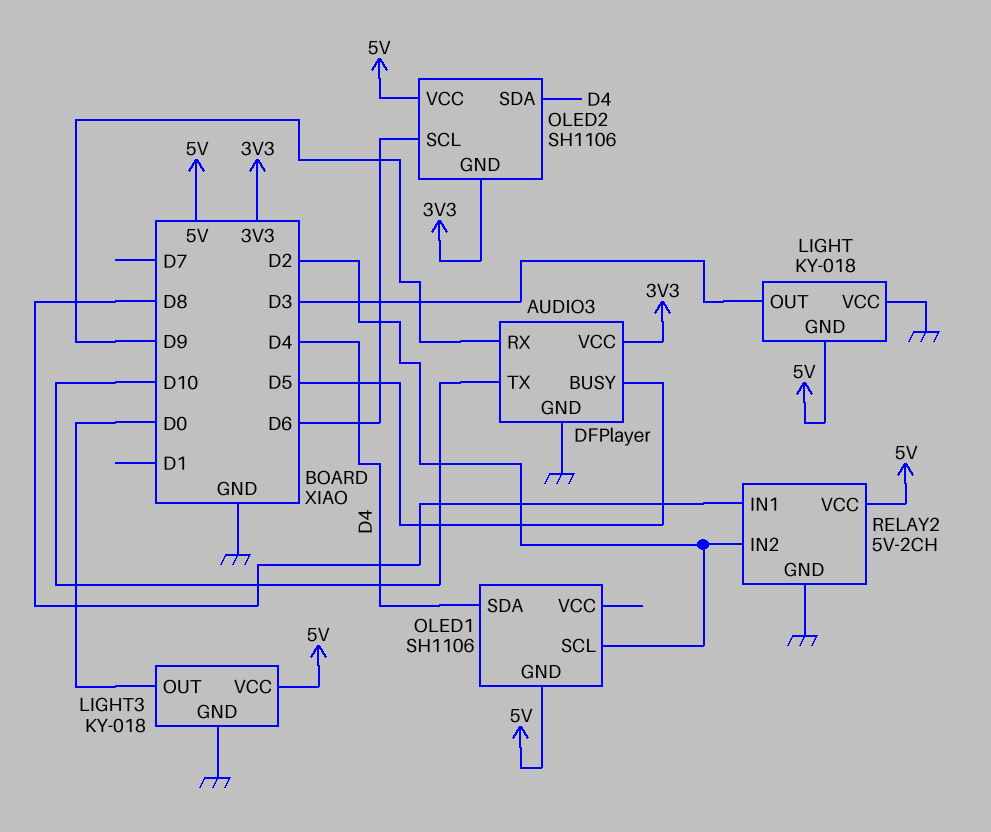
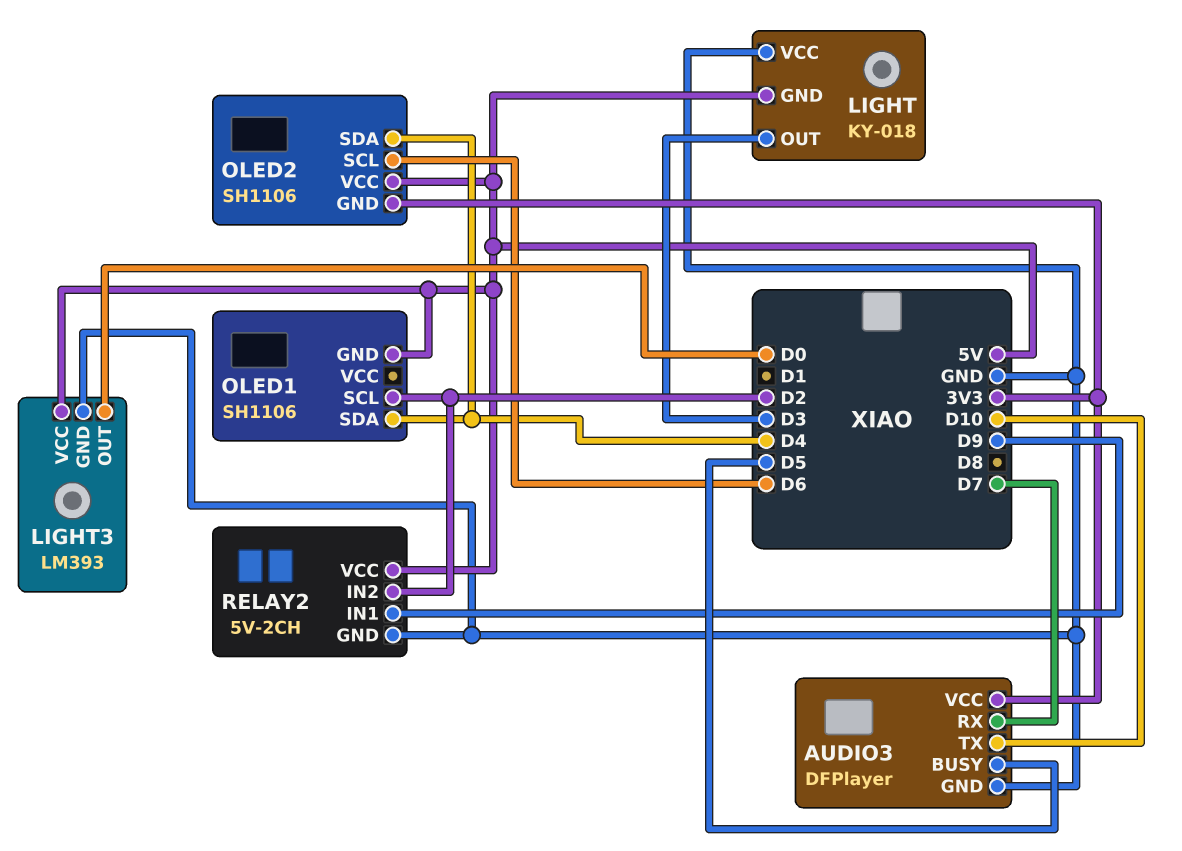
AUDIO3 pin RX: D9 -> D7
LIGHT3: KY-018 -> LM393
RELAY2 pin IN1: D8 -> D9

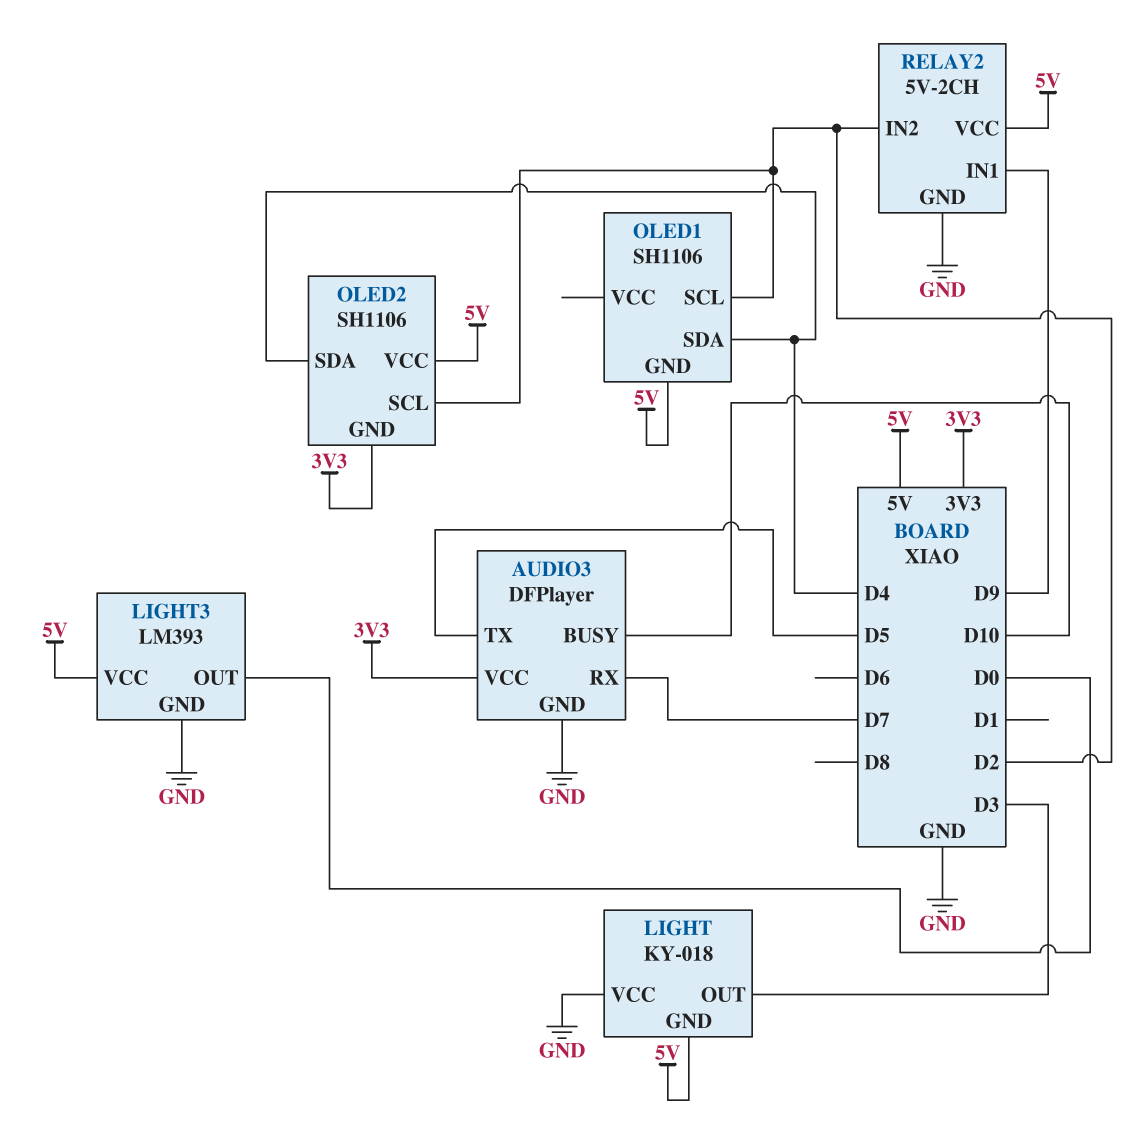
AUDIO3 pin BUSY: D5 -> D10
AUDIO3 pin TX: D10 -> D5
OLED2 pin SCL: D6 -> D2

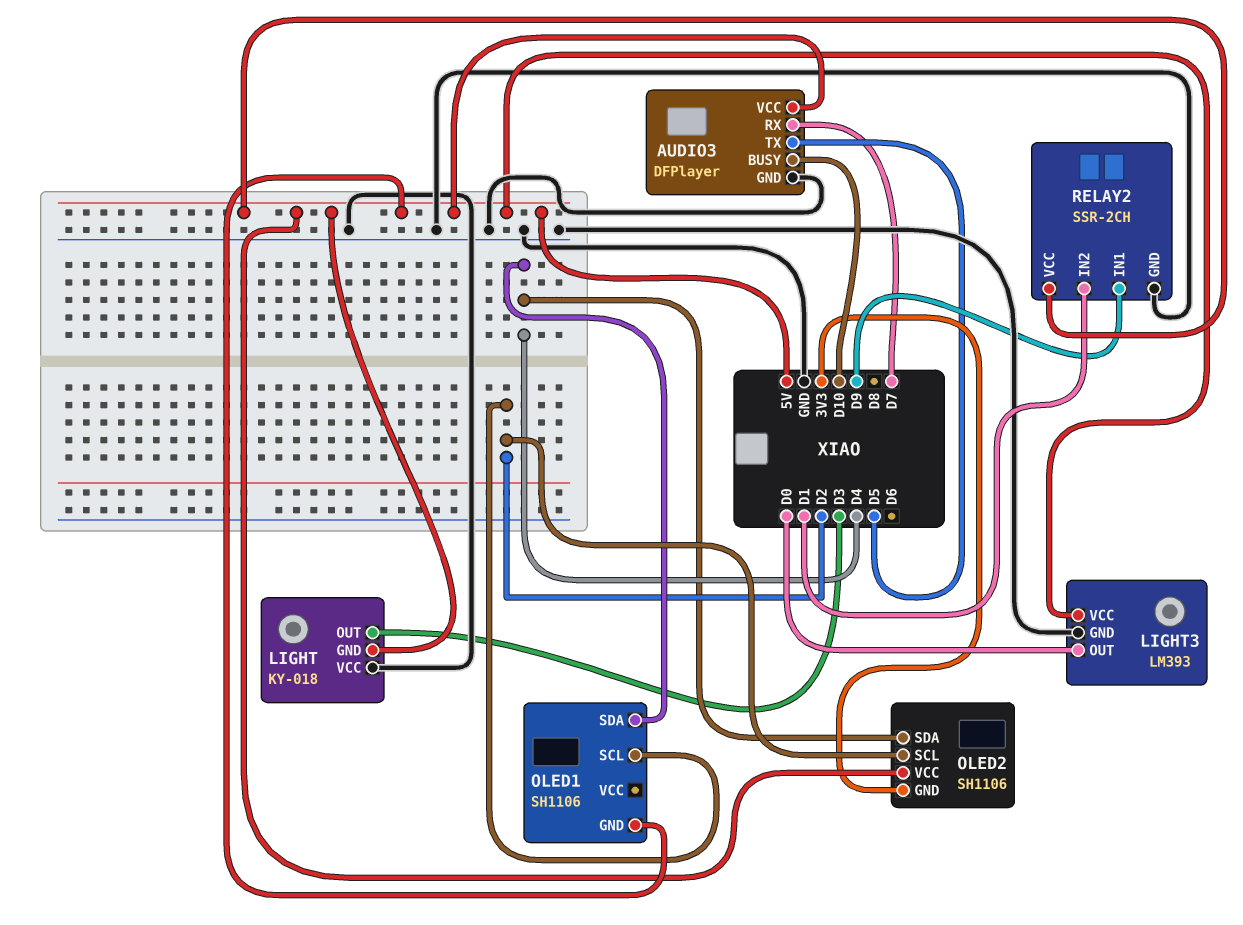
AUDIO3 pin VCC: 3V3 -> 5V
RELAY2: 5V-2CH -> SSR-2CH
RELAY2 pin IN2: D2 -> D1

